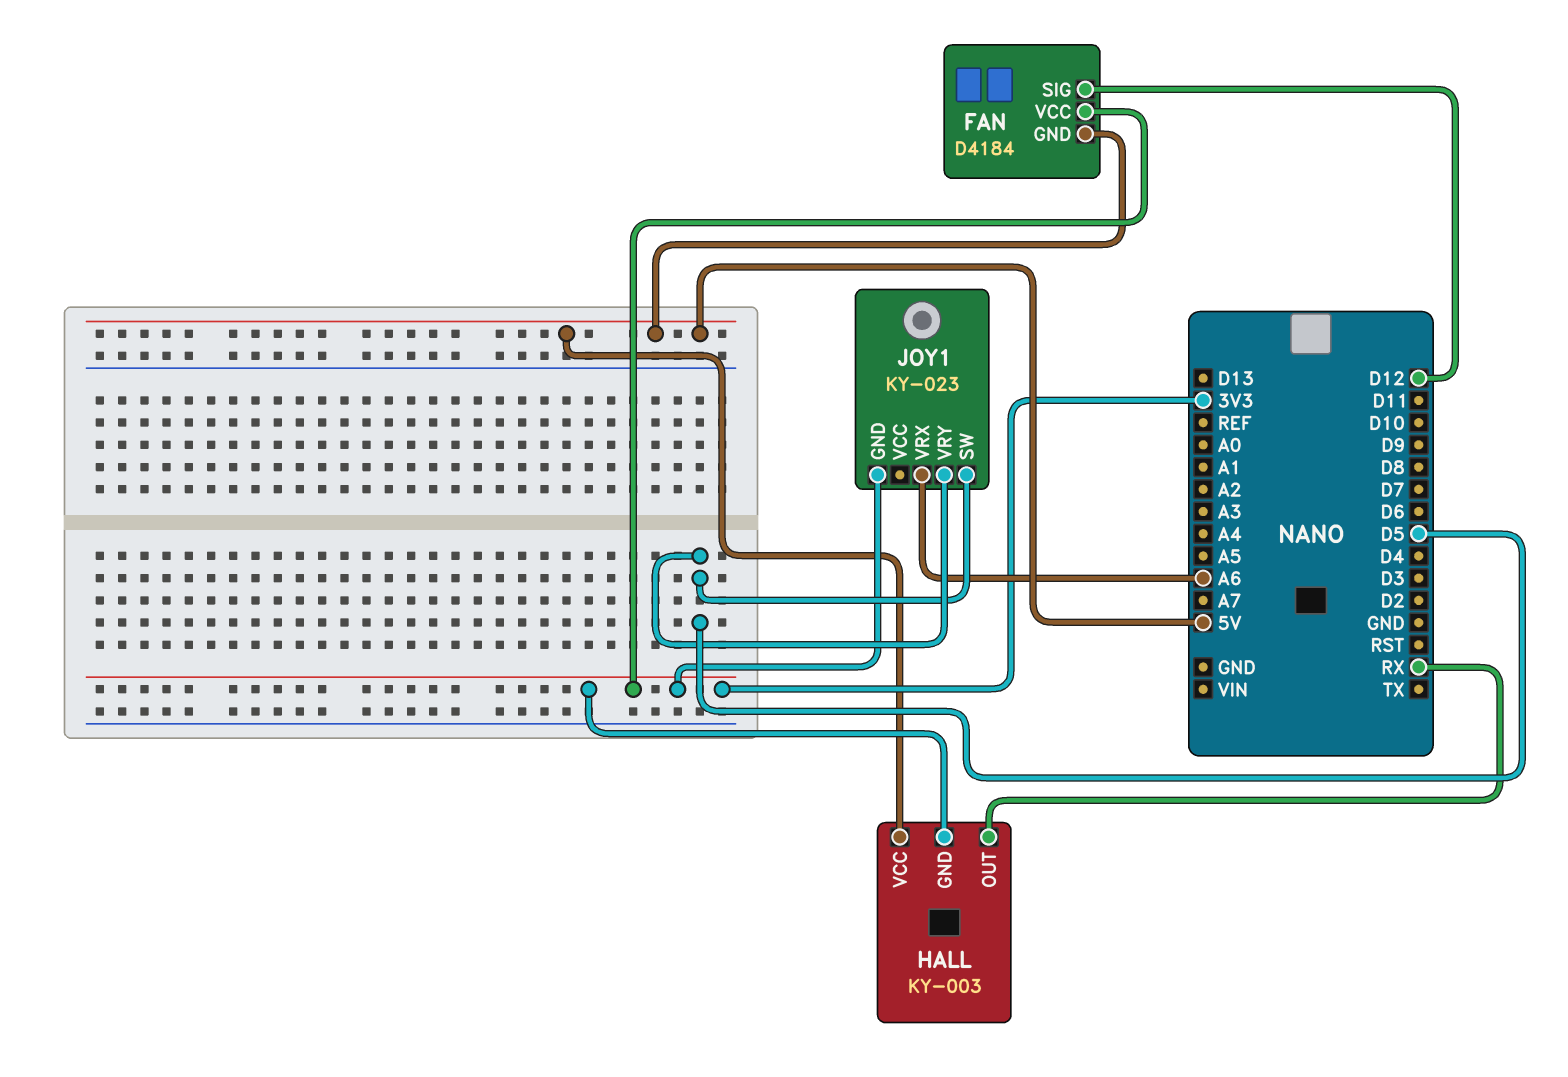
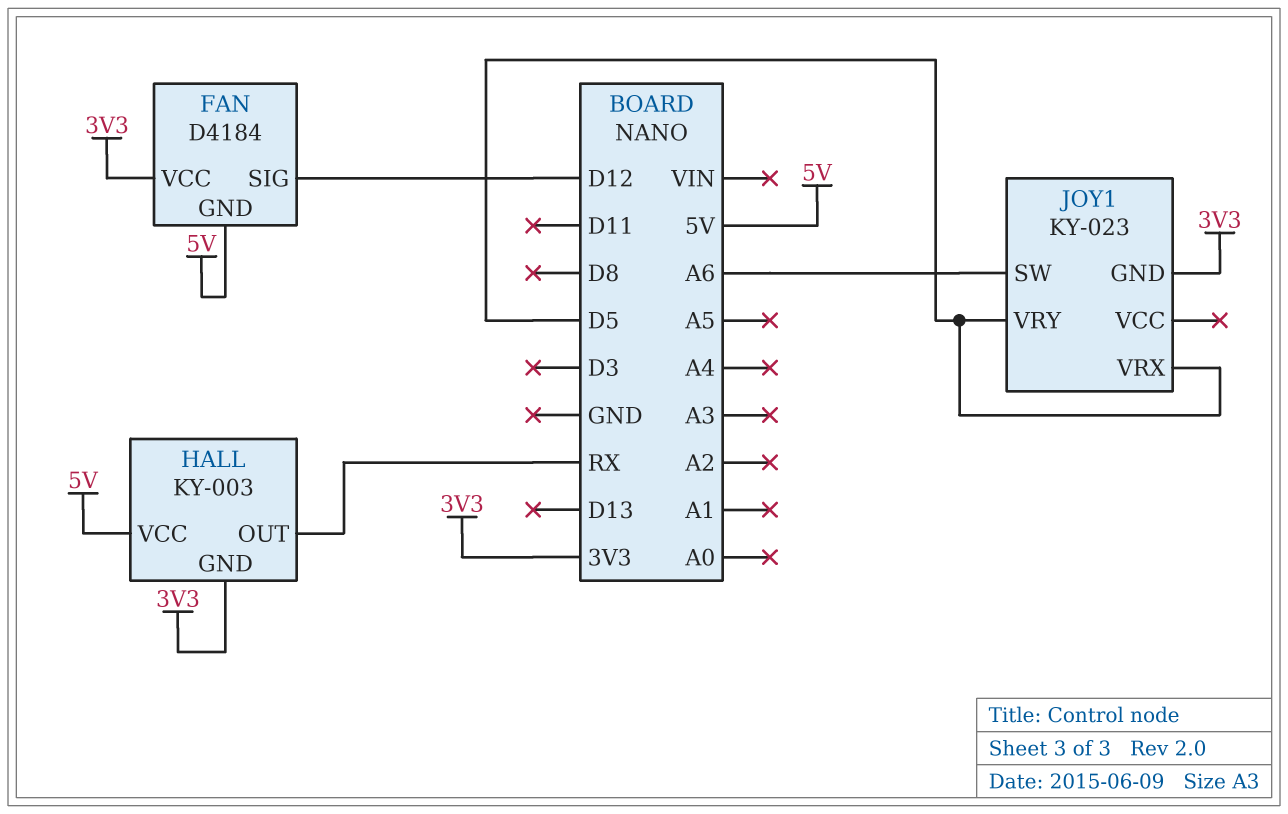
JOY1 pin SW: D5 -> A6
JOY1 pin VRX: A6 -> D5

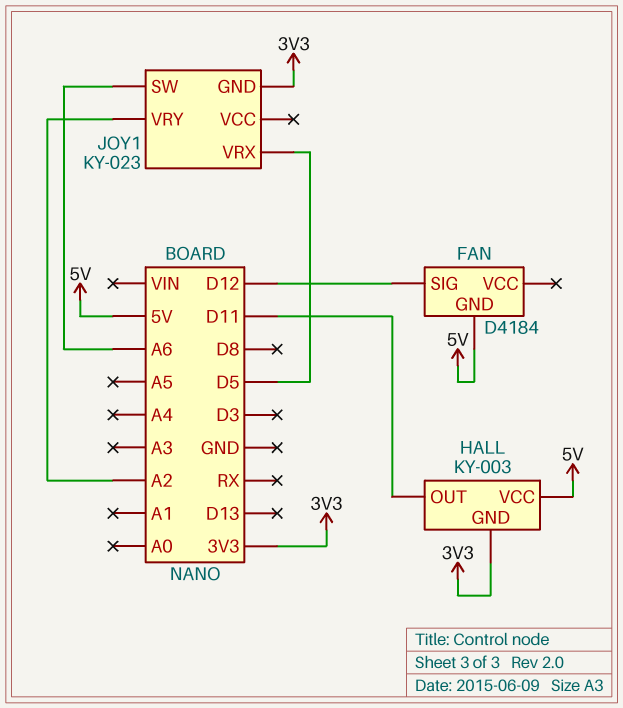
FAN pin VCC: 3V3 -> none
HALL pin OUT: RX -> D11
JOY1 pin VRY: D5 -> A2

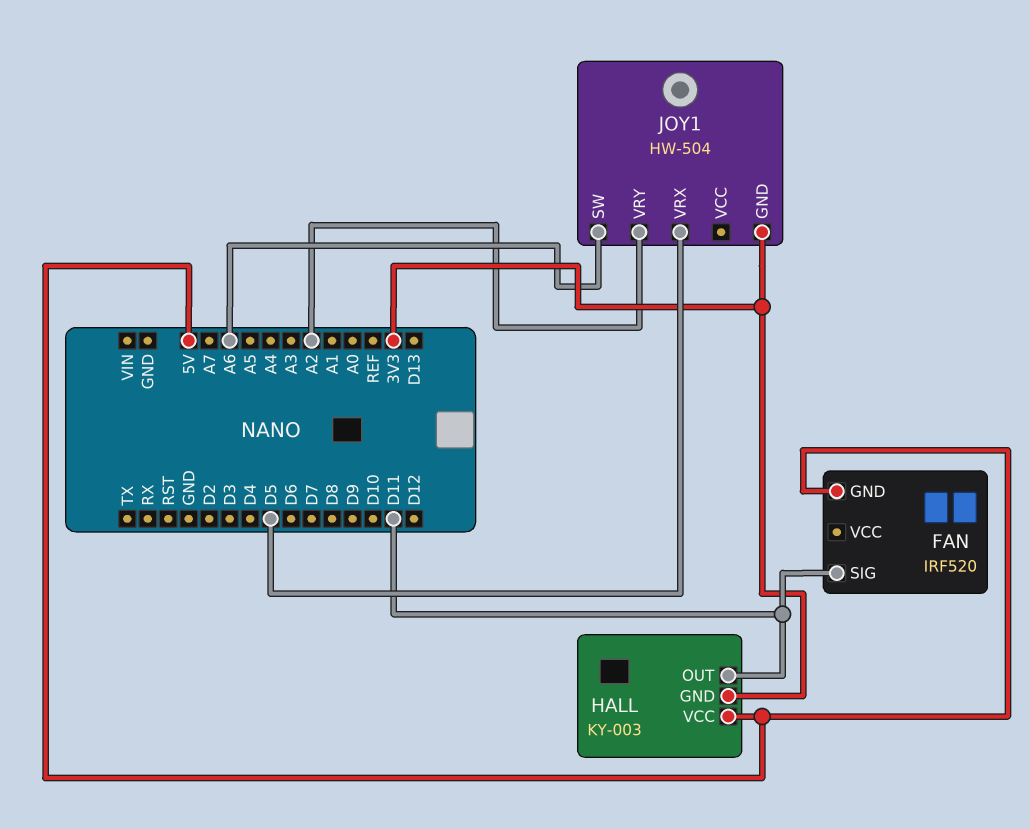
FAN: D4184 -> IRF520
FAN pin SIG: D12 -> D11
JOY1: KY-023 -> HW-504

